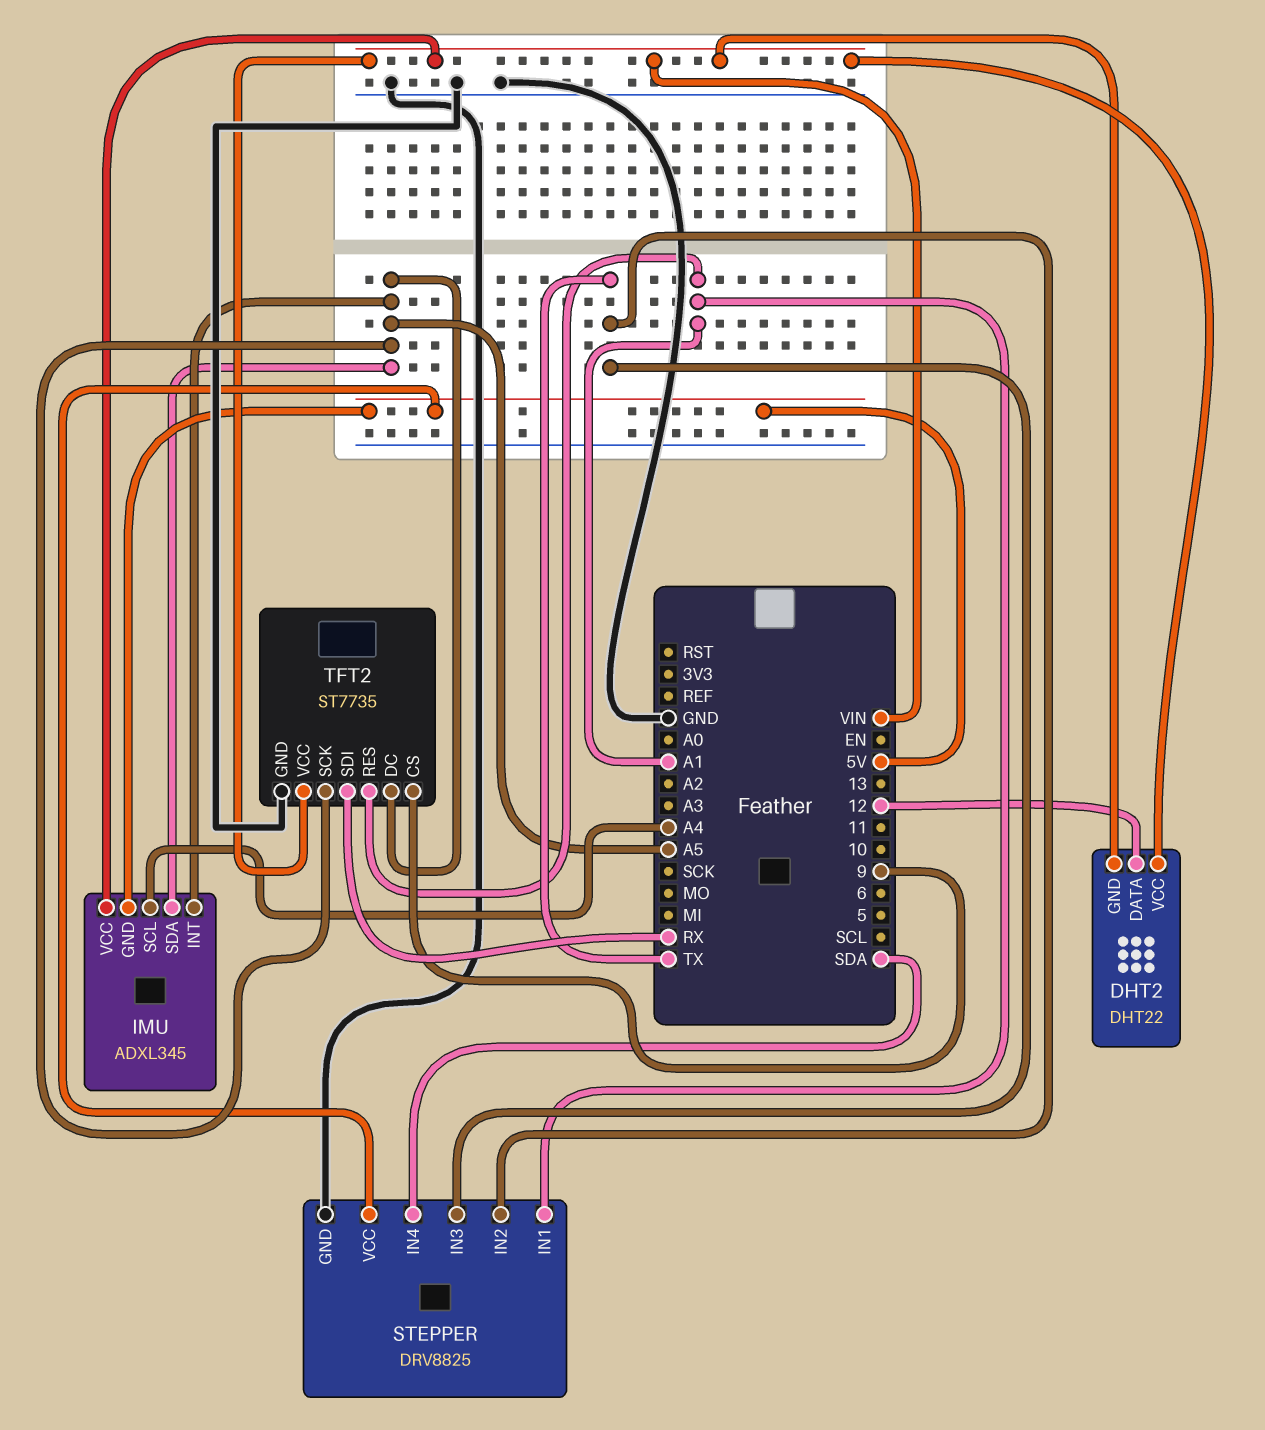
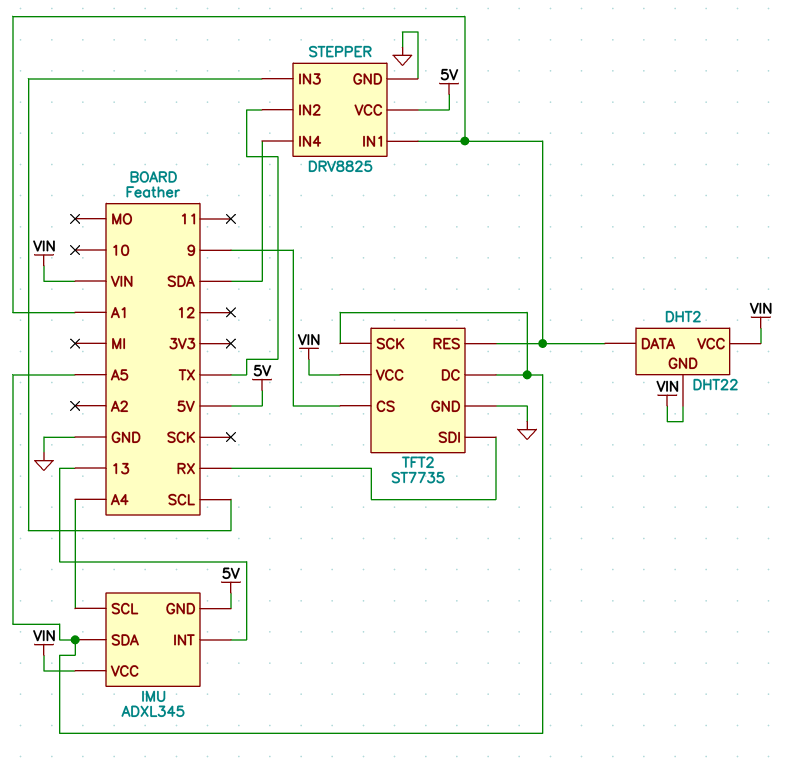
DHT2 pin DATA: 12 -> A1
IMU pin INT: A5 -> 13
STEPPER pin IN3: TX -> SCL

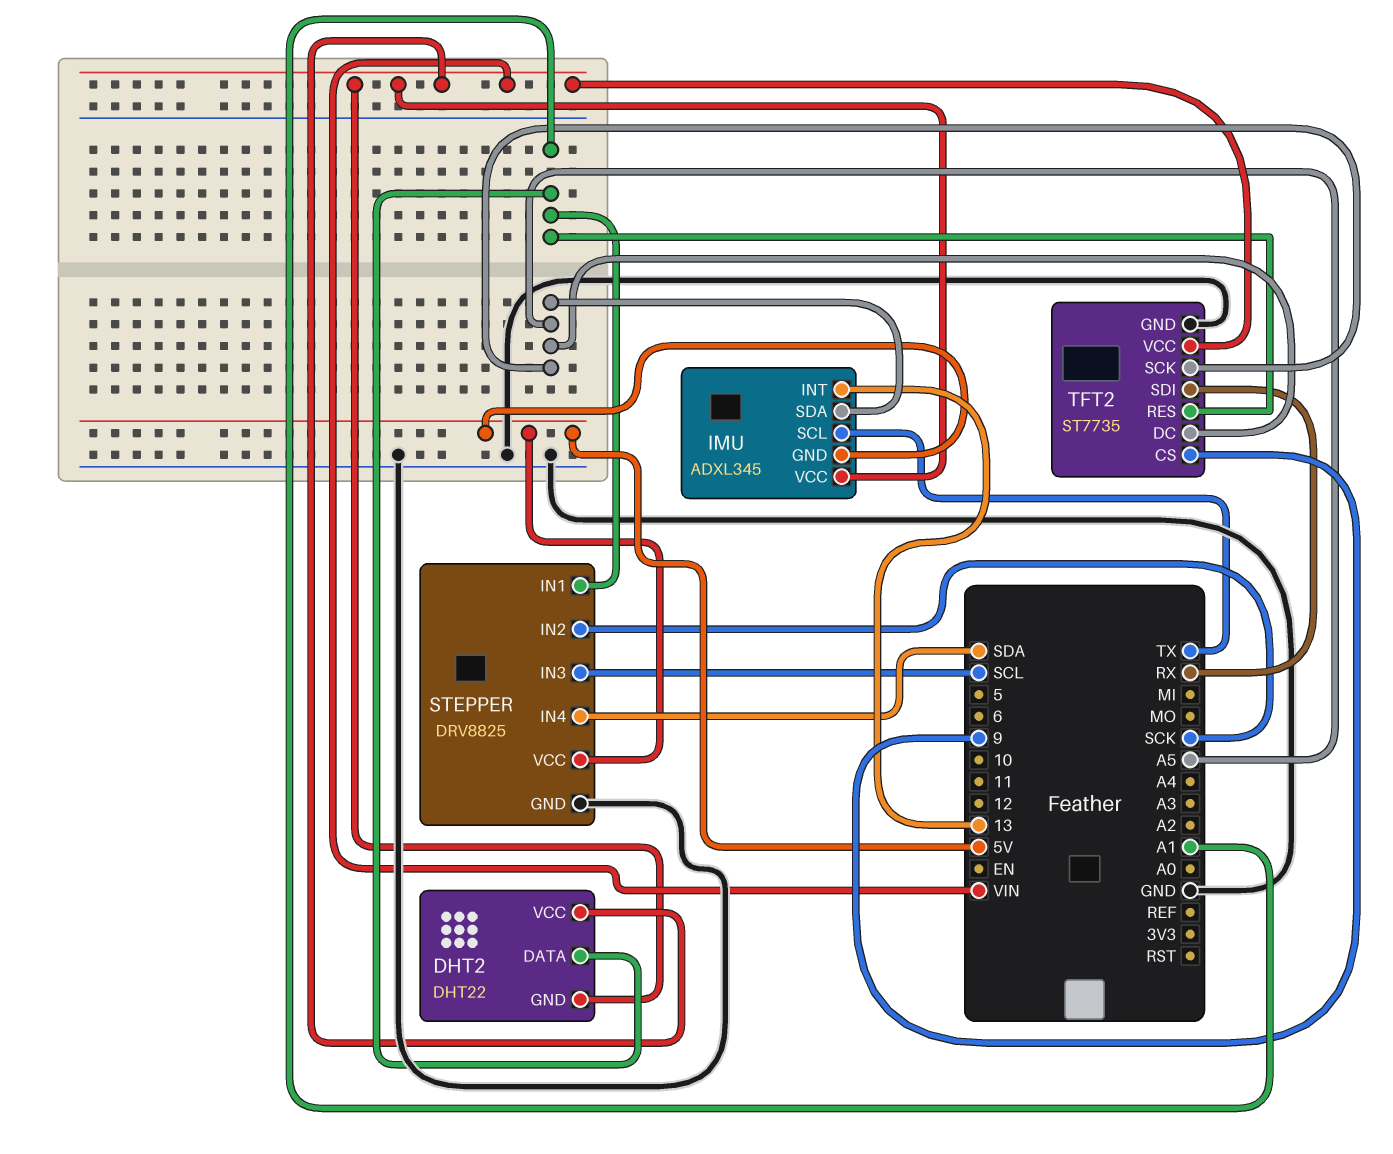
IMU pin SCL: A4 -> TX
STEPPER pin IN2: TX -> SCK

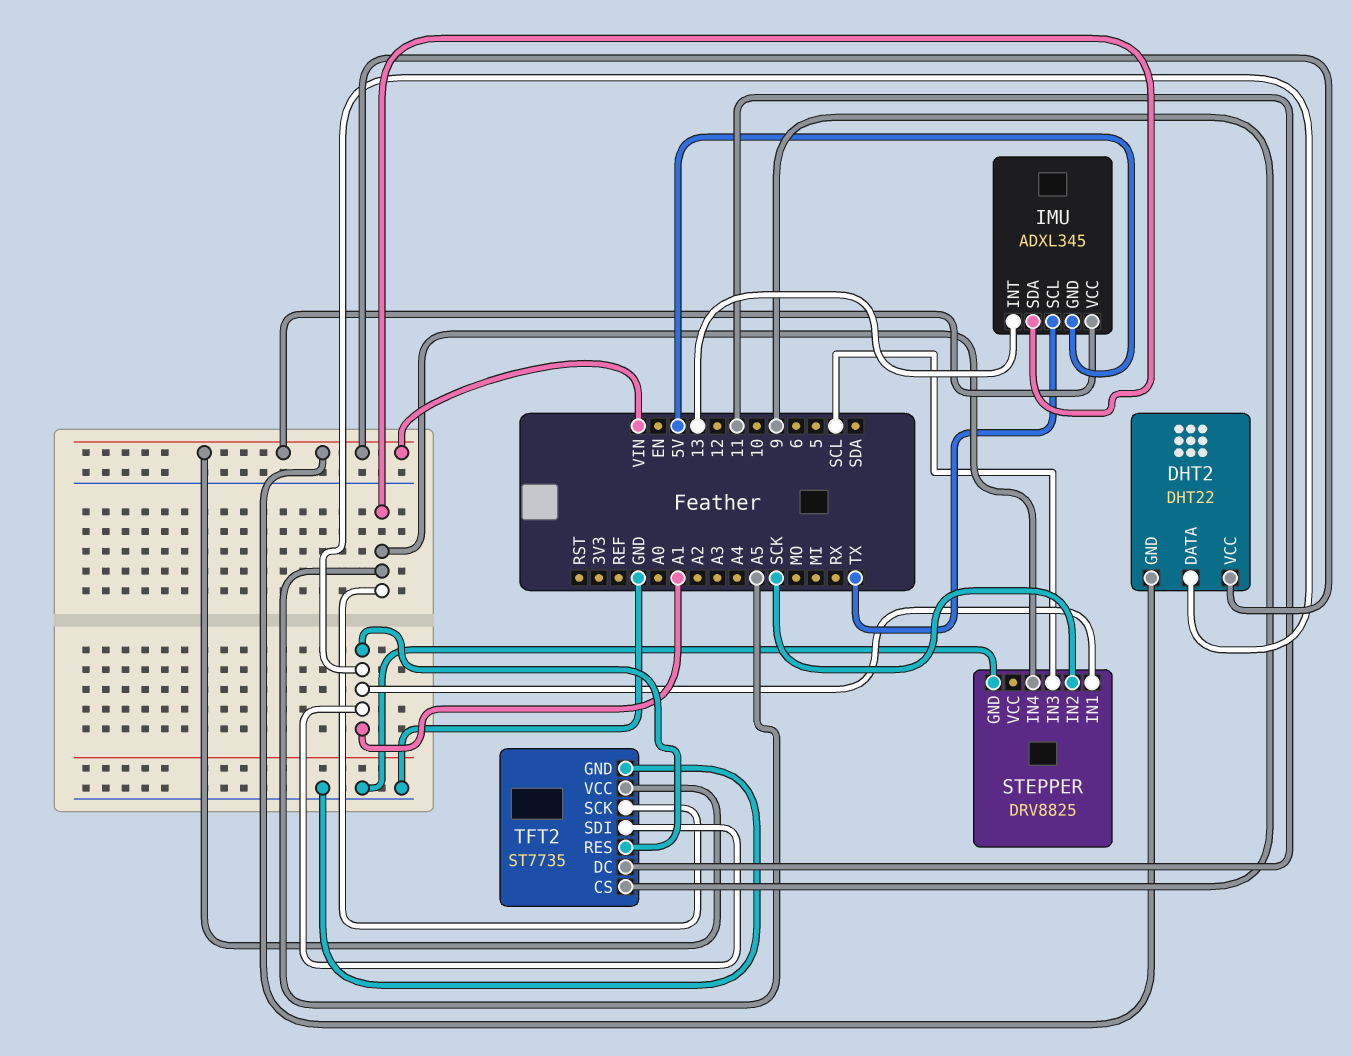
STEPPER pin IN4: SDA -> A5
STEPPER pin VCC: 5V -> none
TFT2 pin DC: A5 -> 11
TFT2 pin SDI: RX -> A1

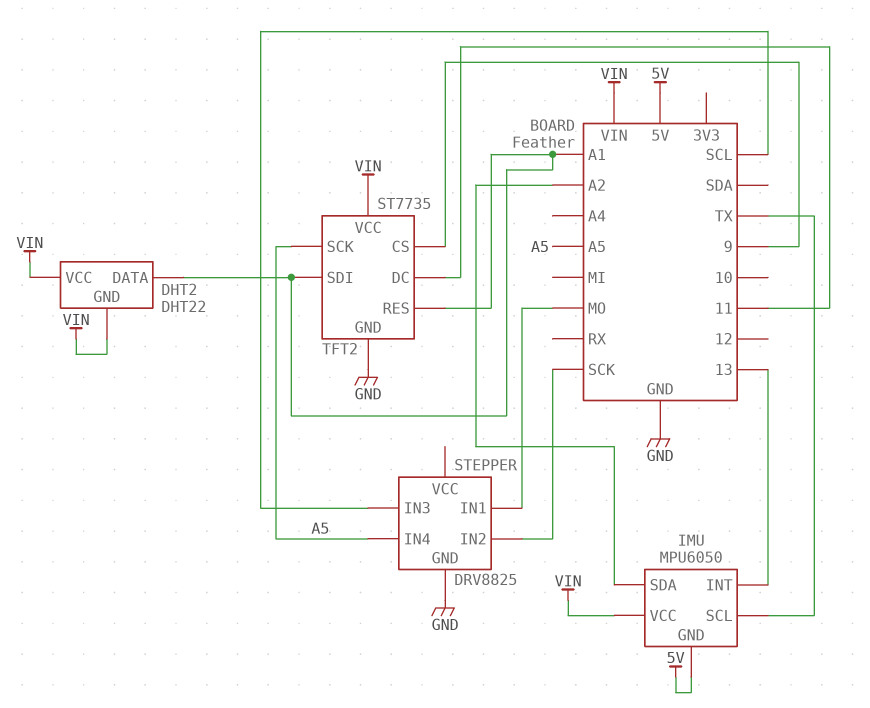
IMU: ADXL345 -> MPU6050
IMU pin SDA: A5 -> A2
STEPPER pin IN1: A1 -> MO

